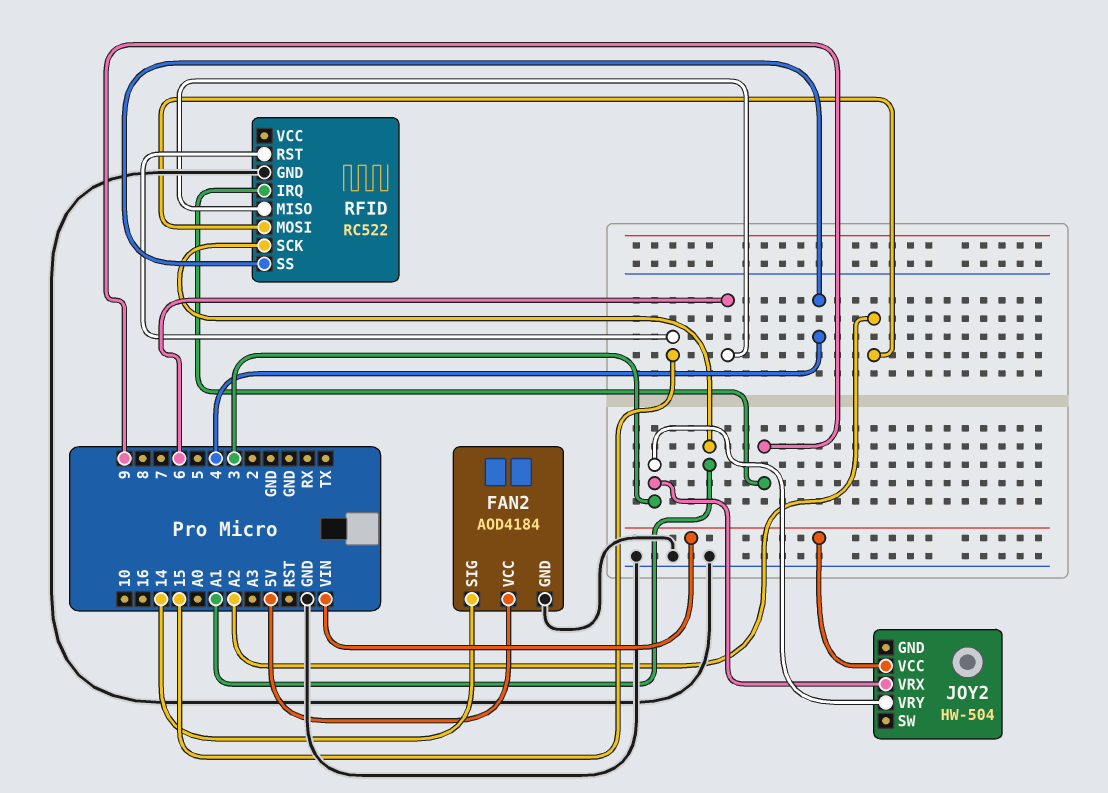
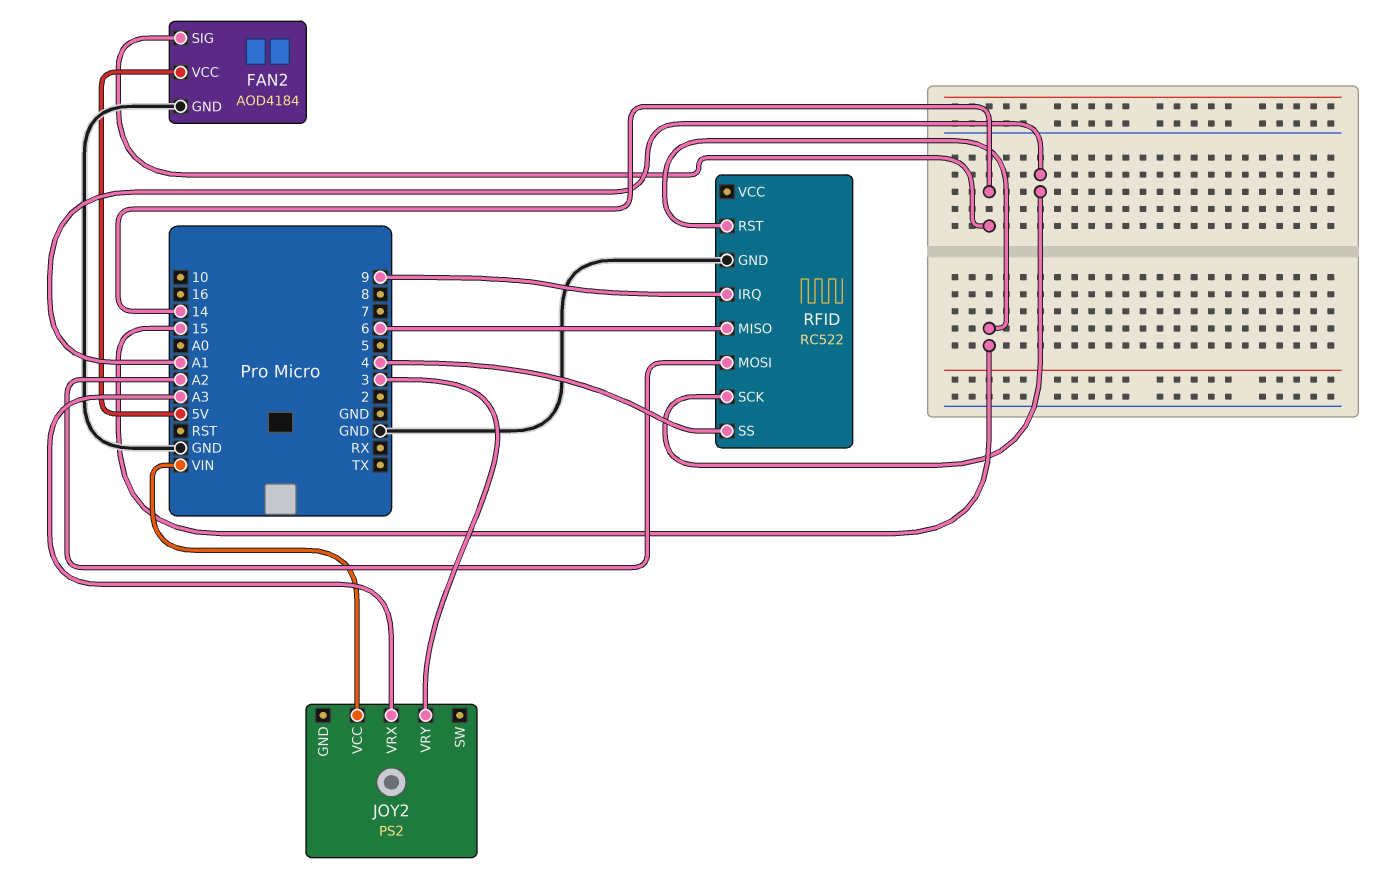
JOY2: HW-504 -> PS2
JOY2 pin VRX: 3 -> A3

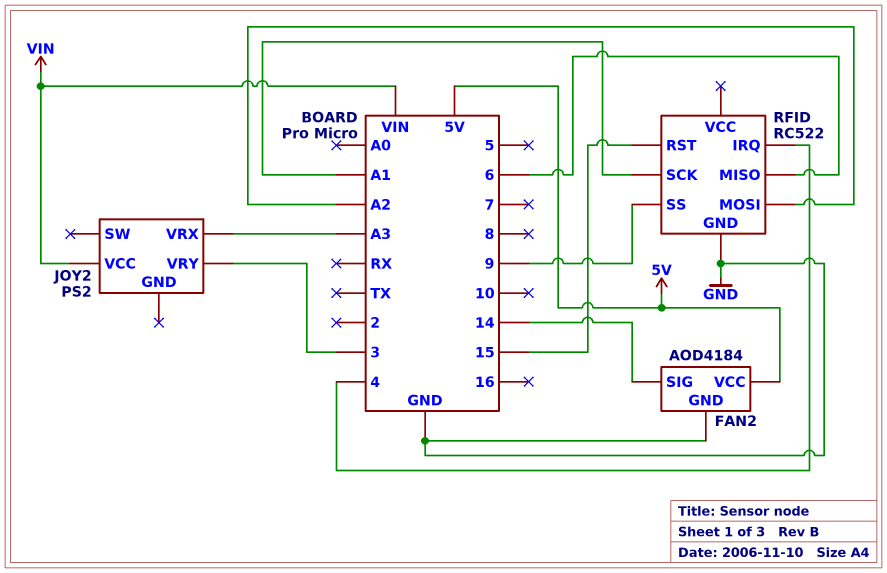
RFID pin IRQ: 9 -> 4
RFID pin SS: 4 -> 9

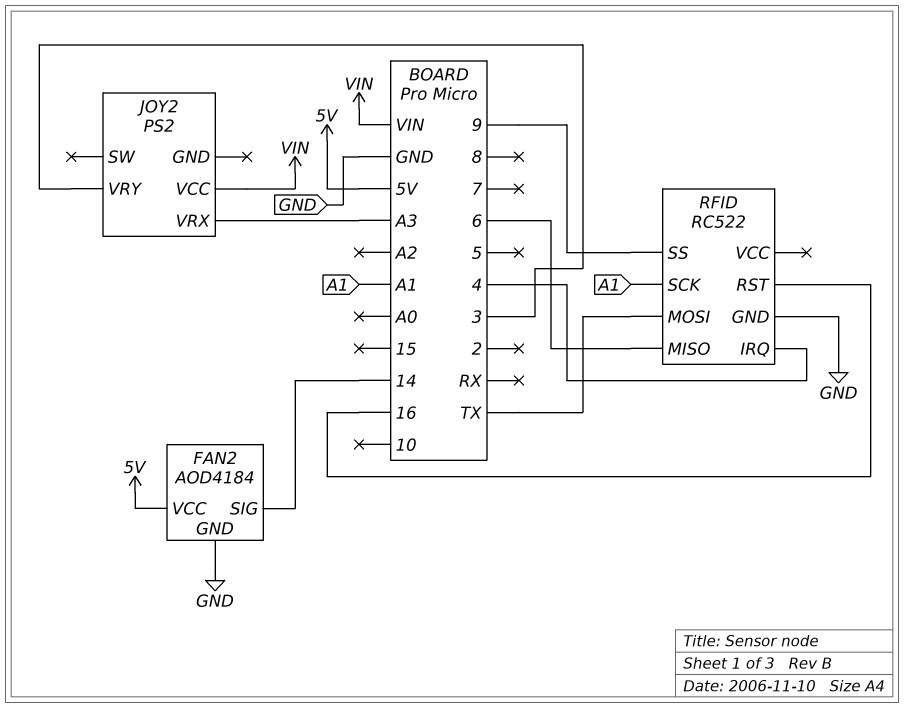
RFID pin MOSI: A2 -> TX
RFID pin RST: 15 -> 16

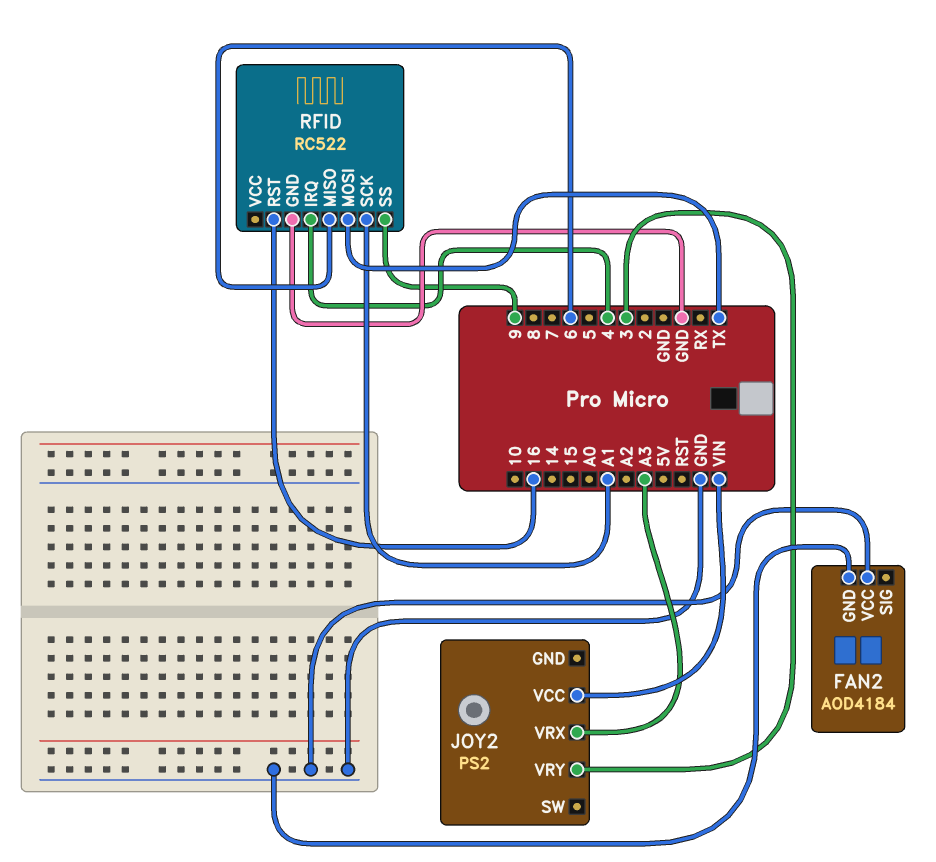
FAN2 pin SIG: 14 -> none
FAN2 pin VCC: 5V -> GND

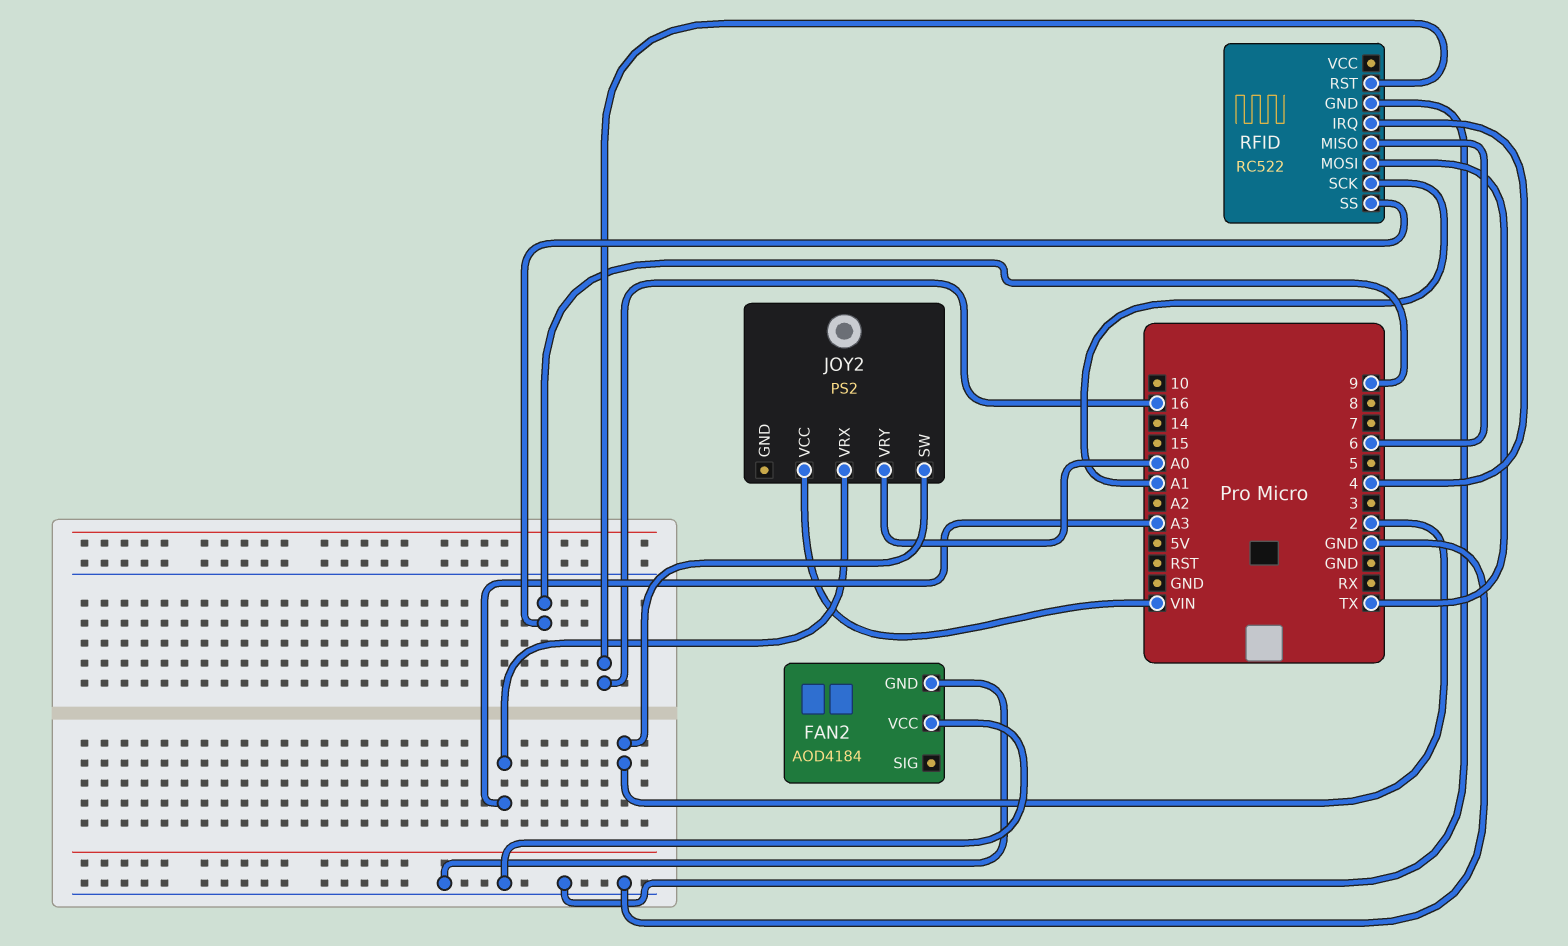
JOY2 pin SW: none -> 2
JOY2 pin VRY: 3 -> A0

